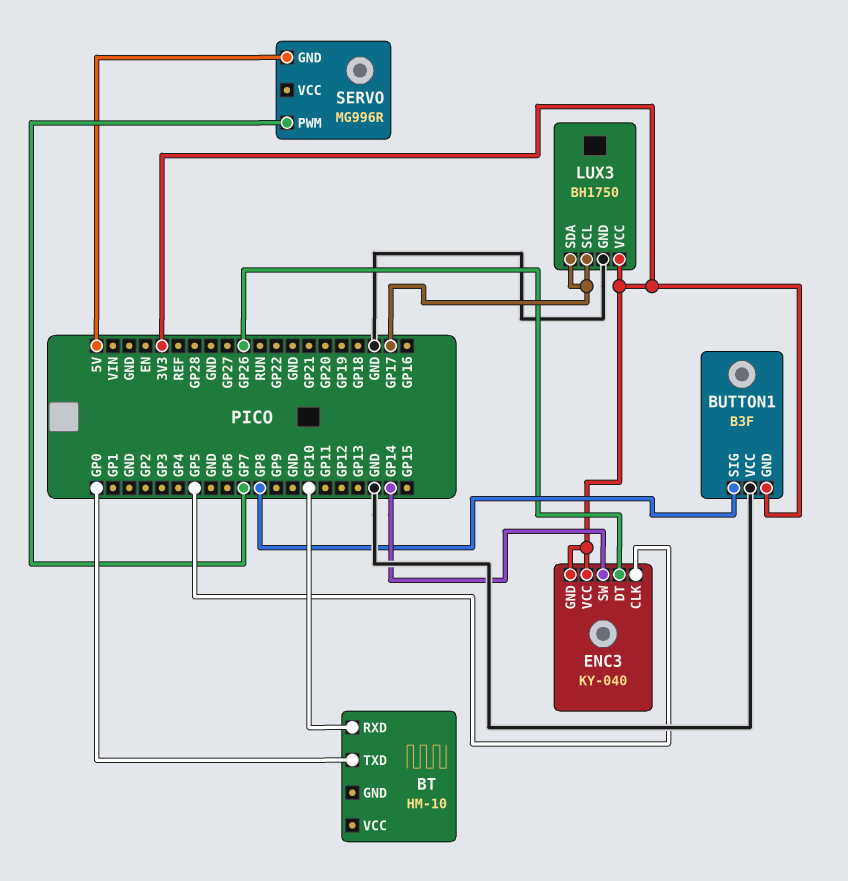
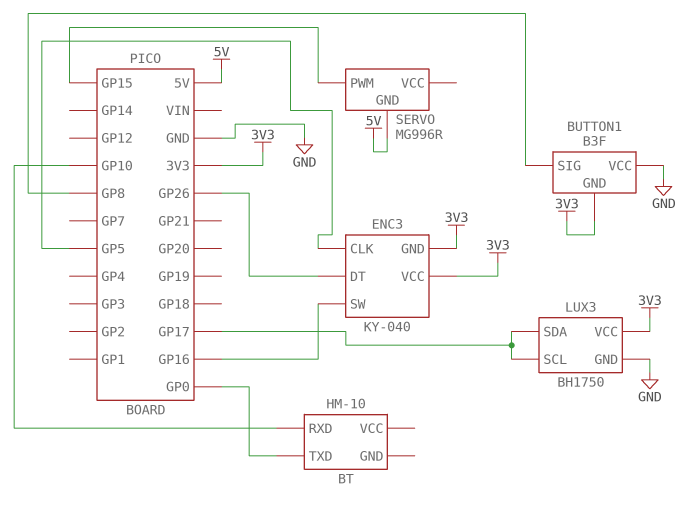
ENC3 pin SW: GP14 -> GP16
SERVO pin PWM: GP7 -> GP15

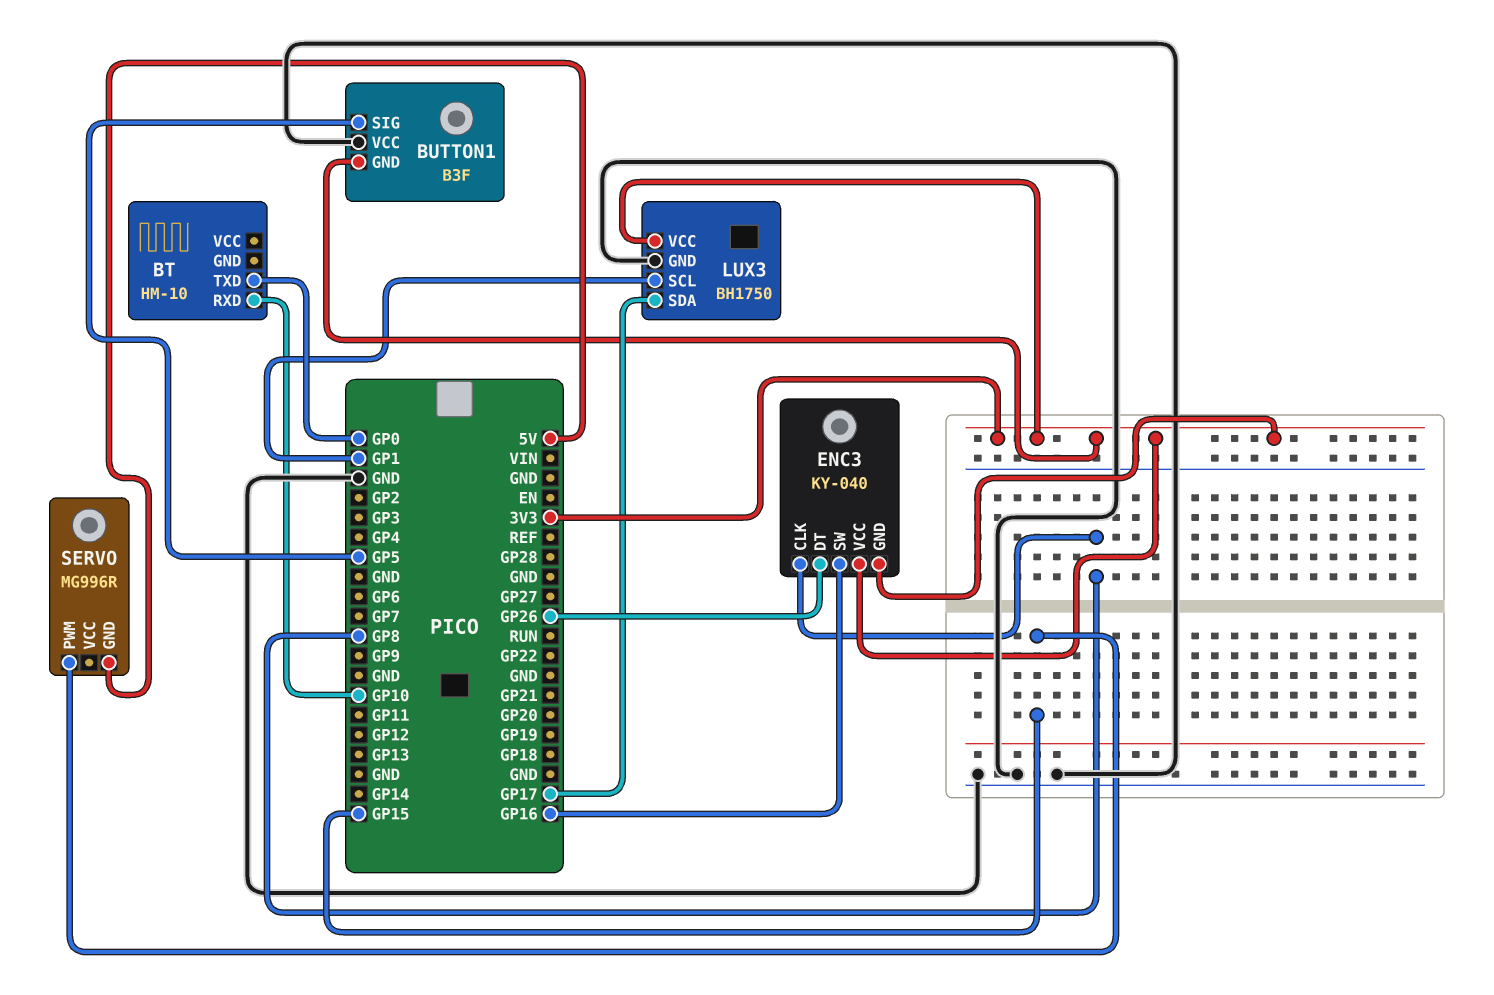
BUTTON1 pin SIG: GP8 -> GP5
ENC3 pin CLK: GP5 -> GP8
LUX3 pin SCL: GP17 -> GP1

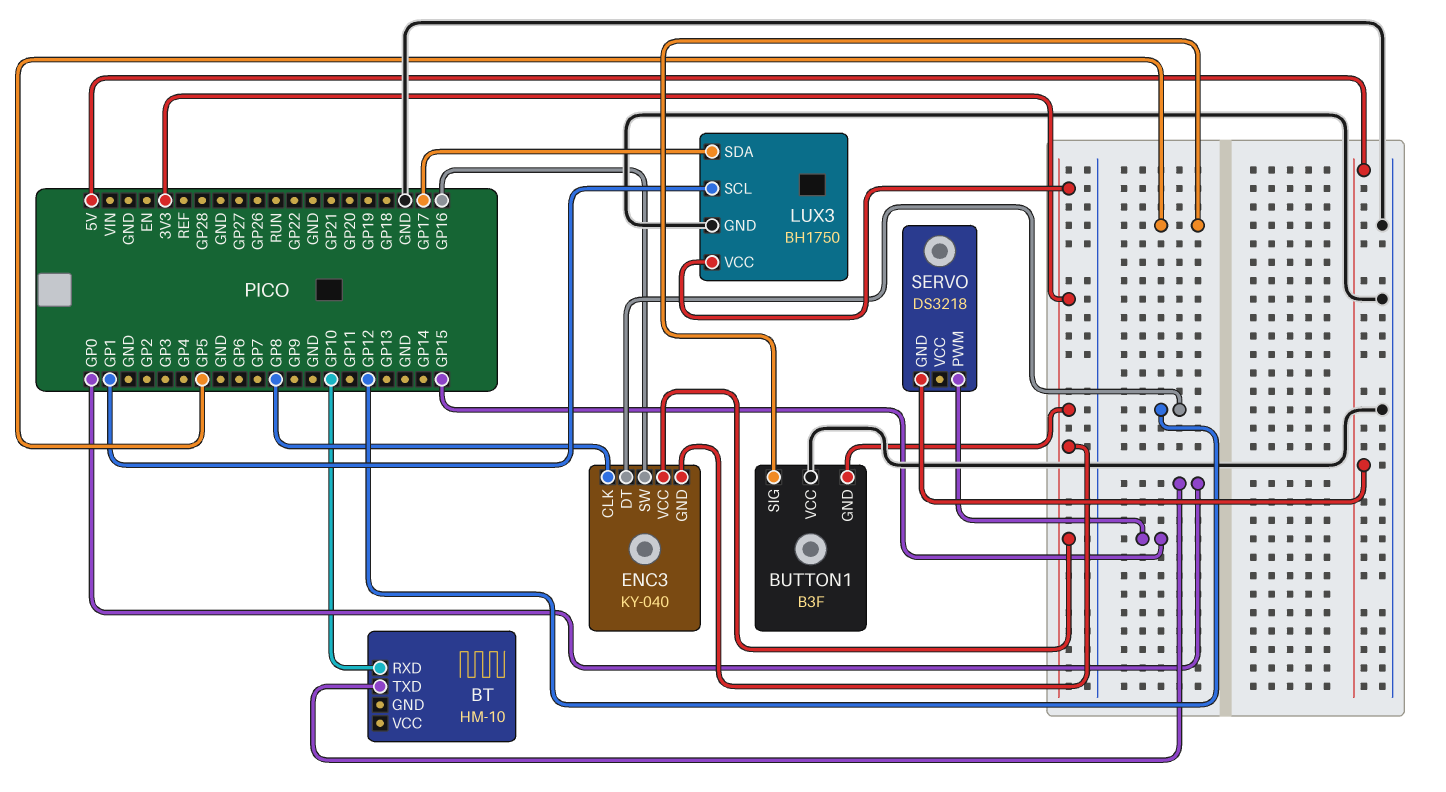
ENC3 pin DT: GP26 -> GP12
SERVO: MG996R -> DS3218

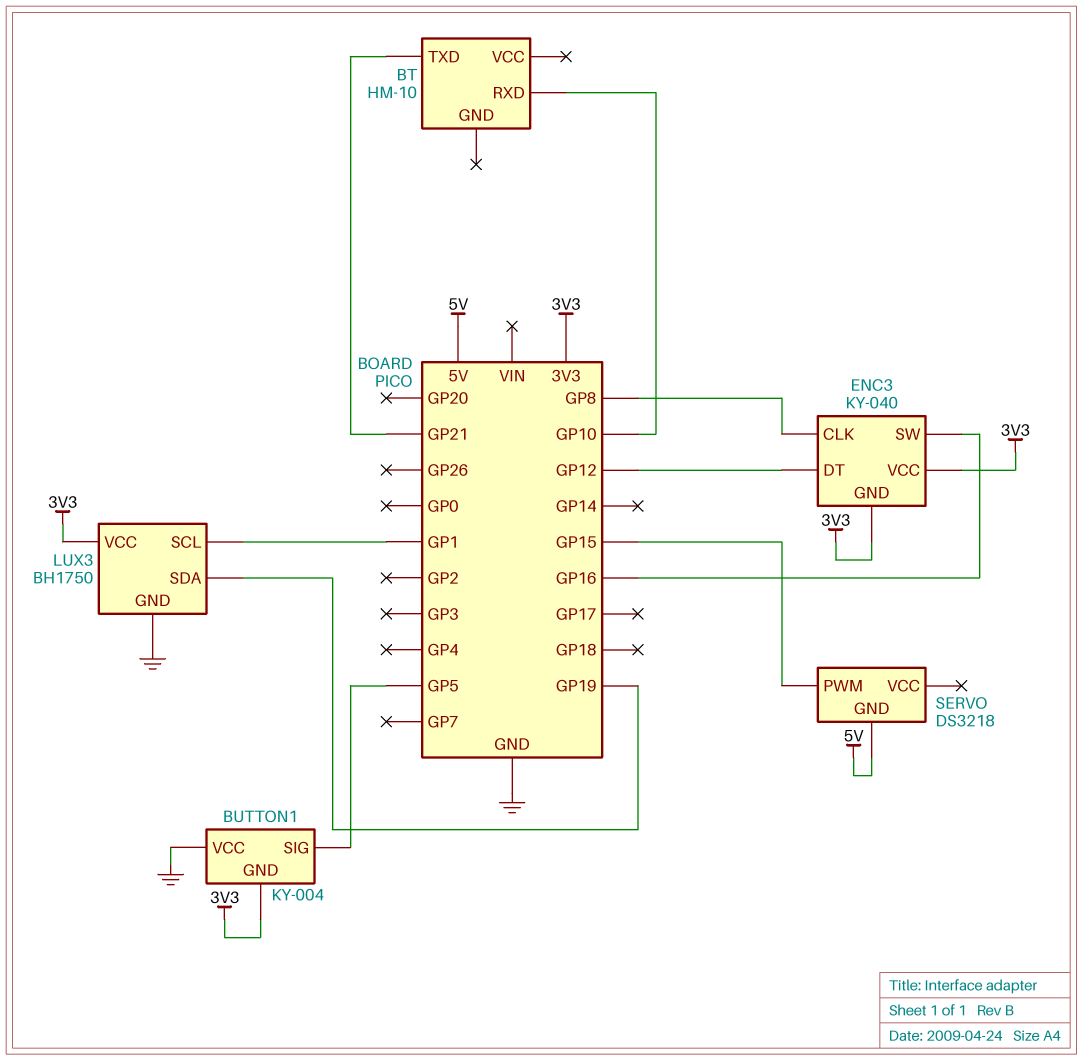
BT pin TXD: GP0 -> GP21
BUTTON1: B3F -> KY-004
LUX3 pin SDA: GP17 -> GP19

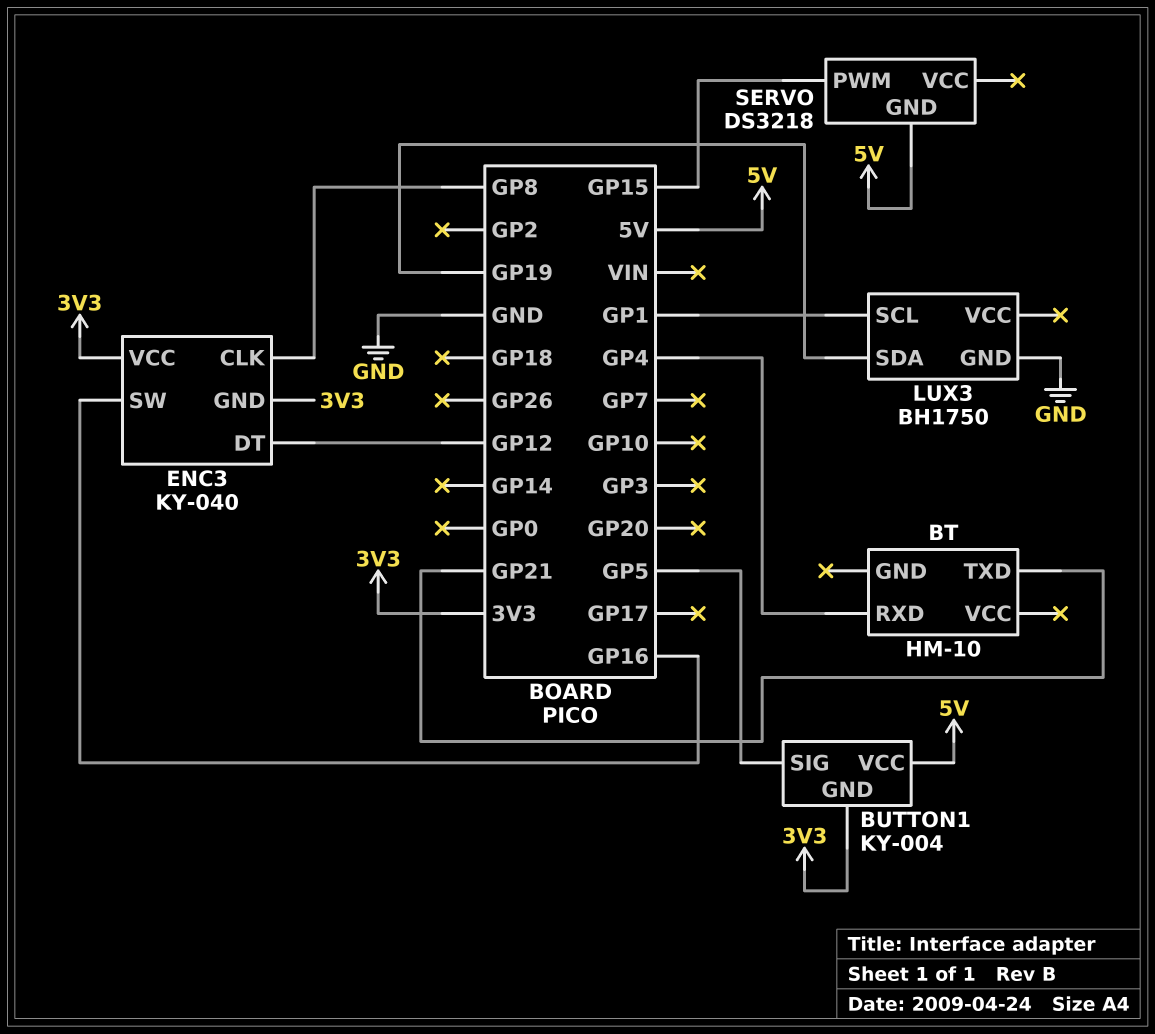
BT pin RXD: GP10 -> GP4
BUTTON1 pin VCC: GND -> 5V
LUX3 pin VCC: 3V3 -> none

